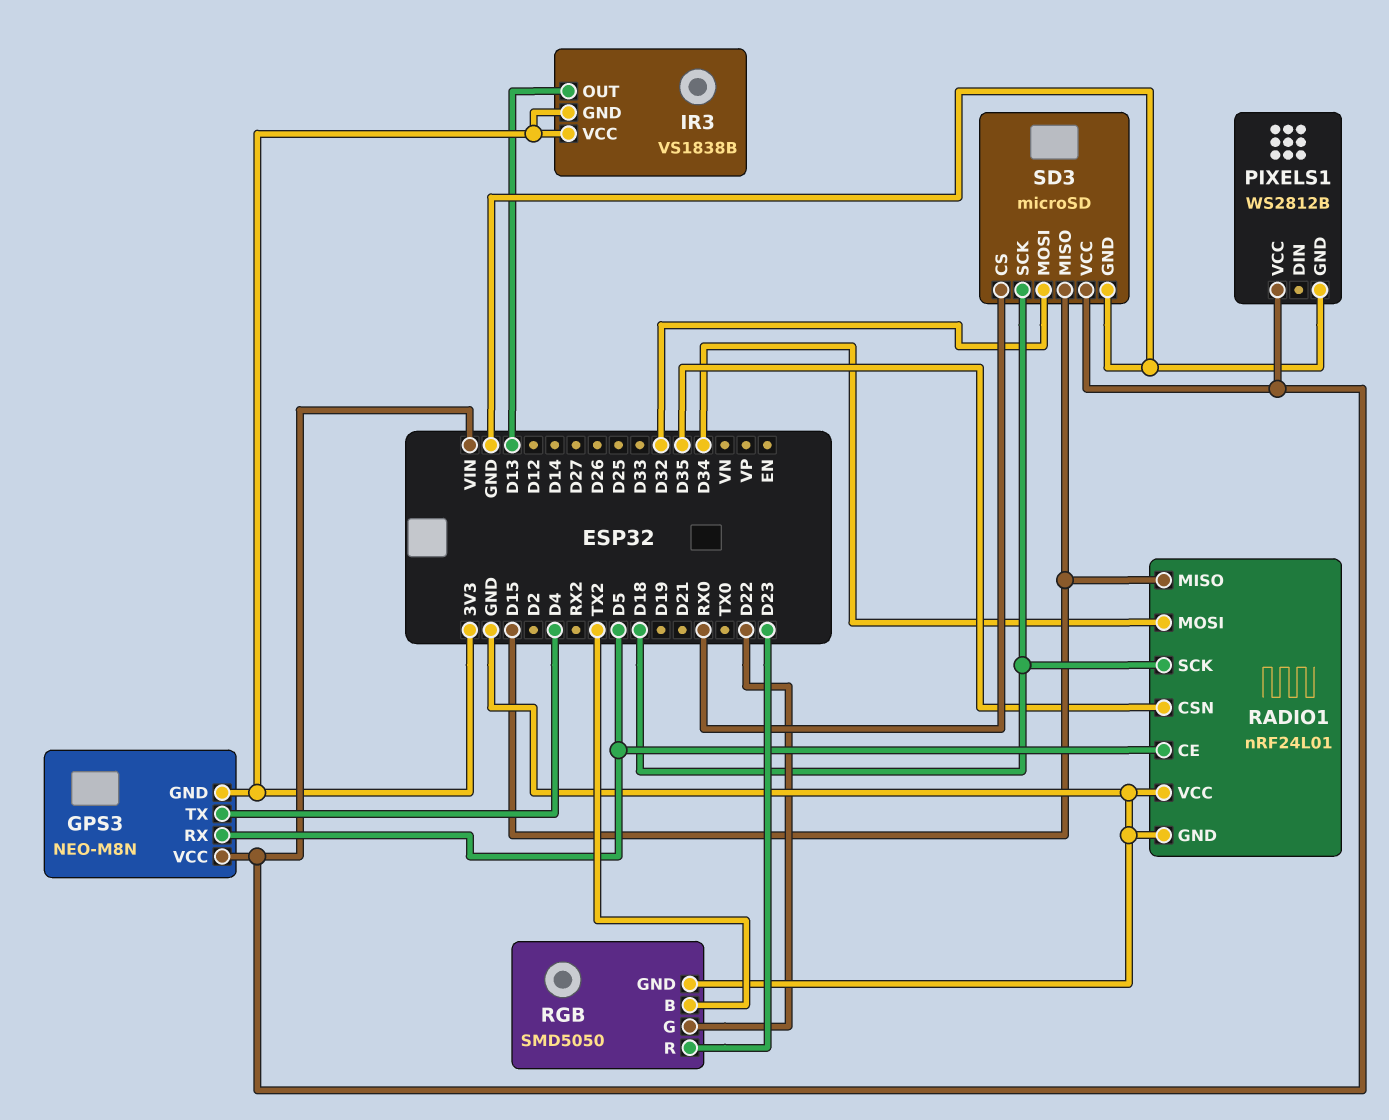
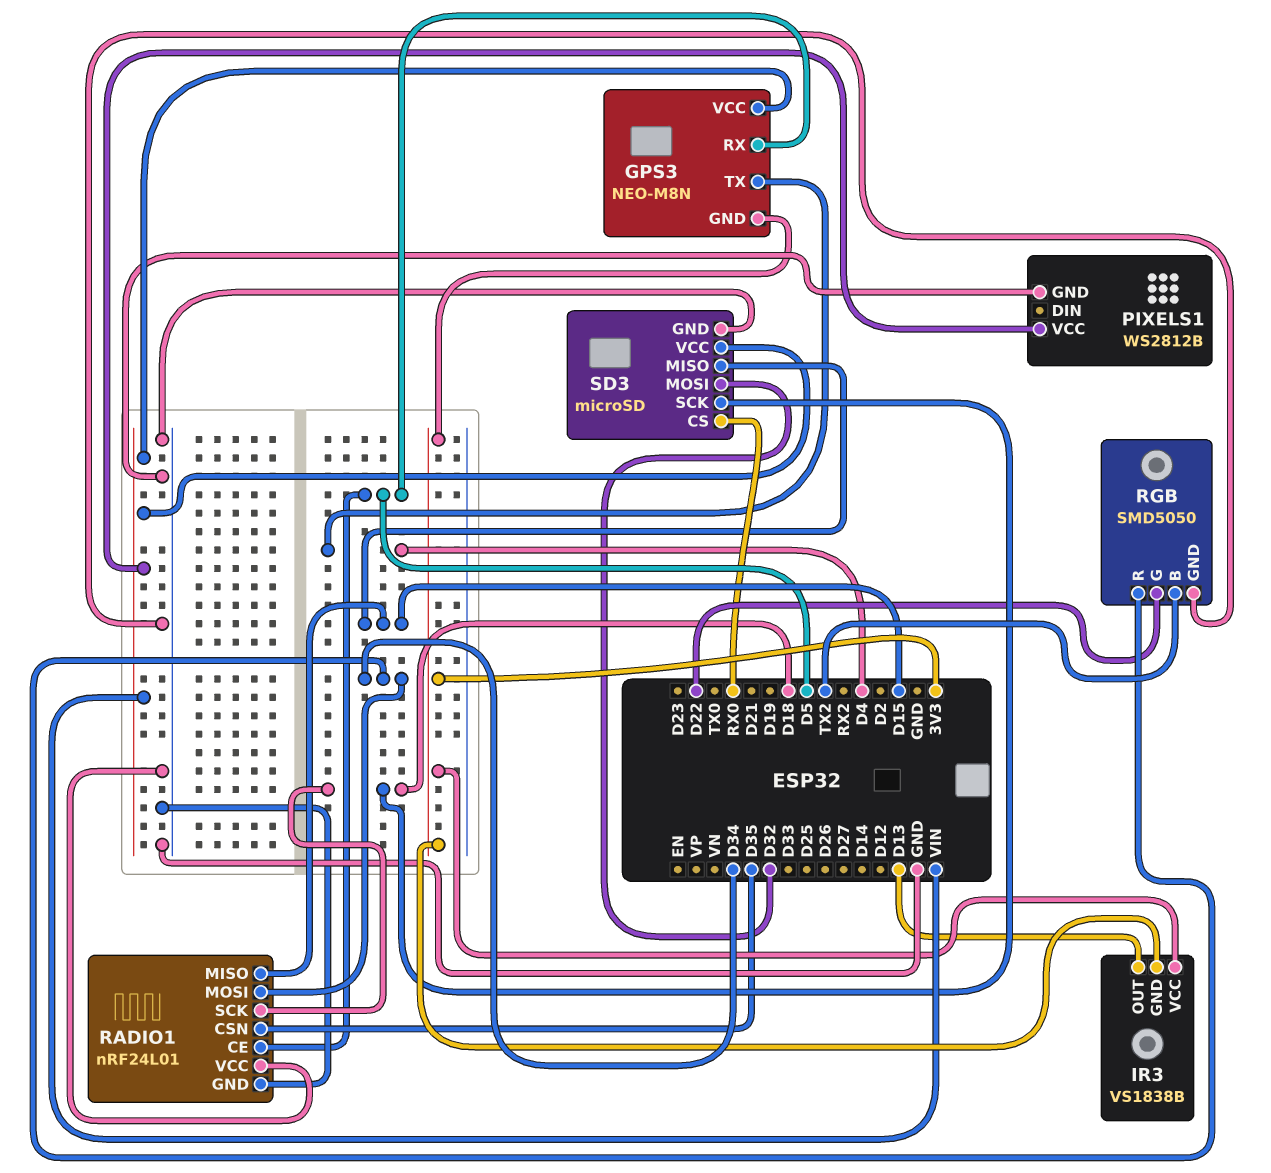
RGB pin R: D23 -> D34

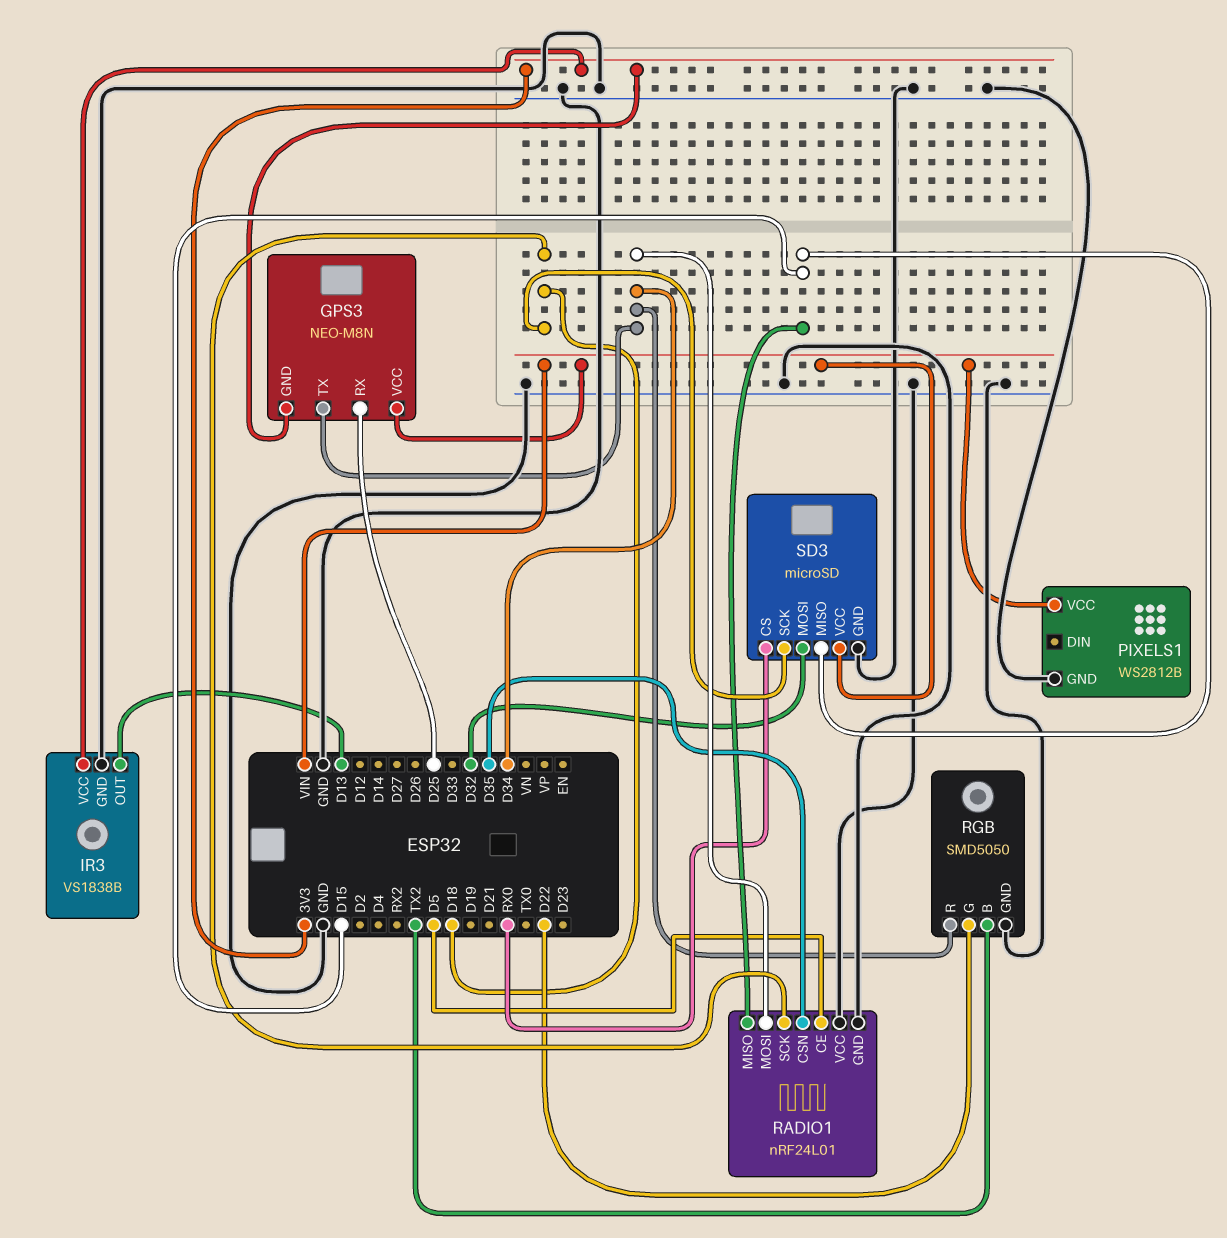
GPS3 pin RX: D5 -> D25
GPS3 pin TX: D4 -> D34
IR3 pin GND: 3V3 -> GND

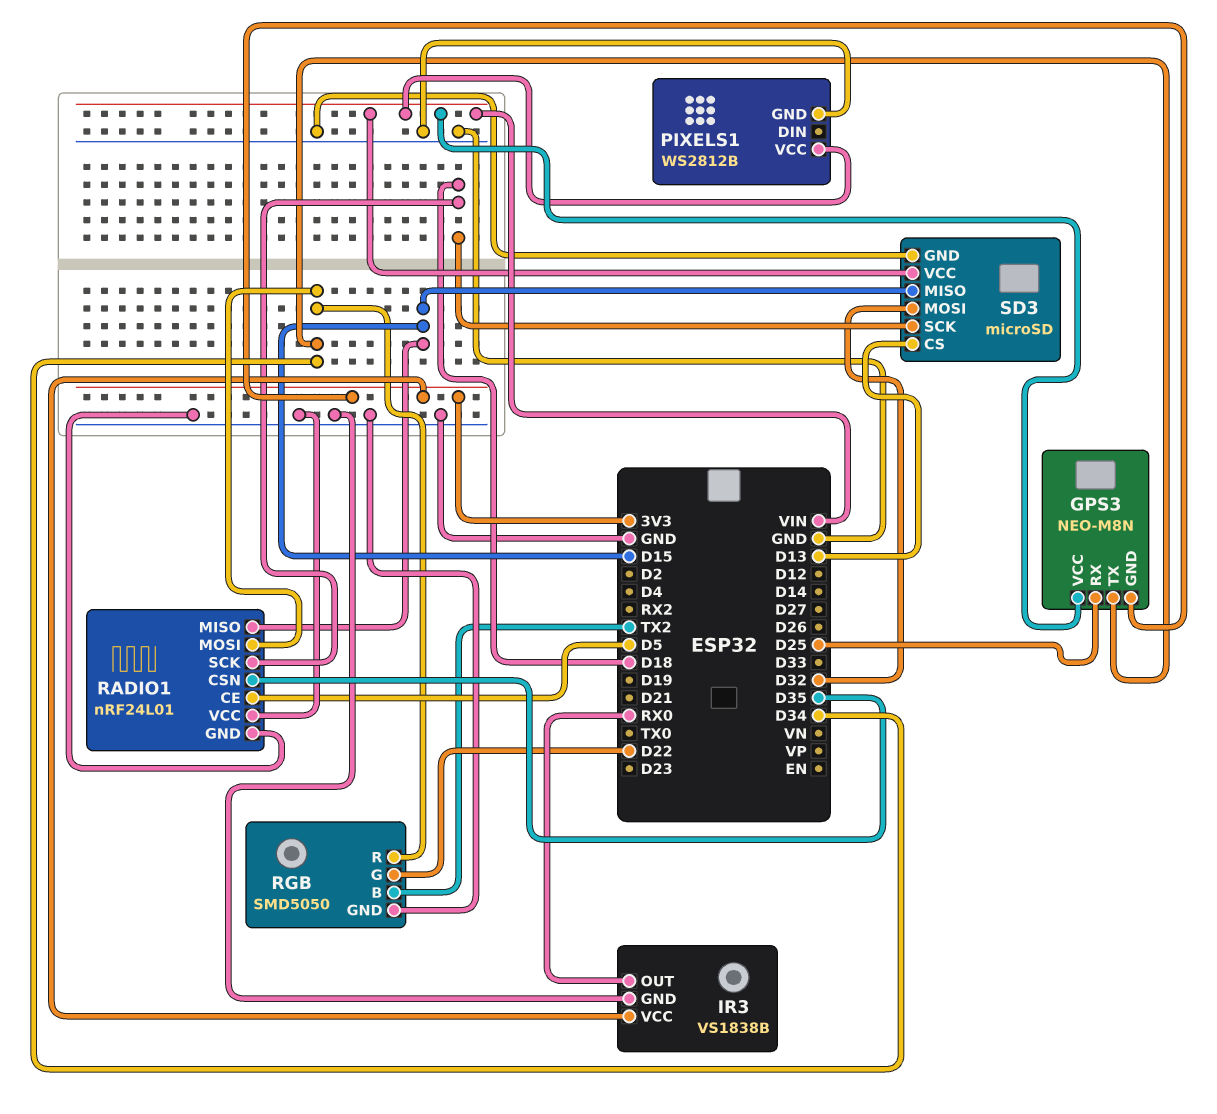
IR3 pin OUT: D13 -> RX0
SD3 pin CS: RX0 -> D13

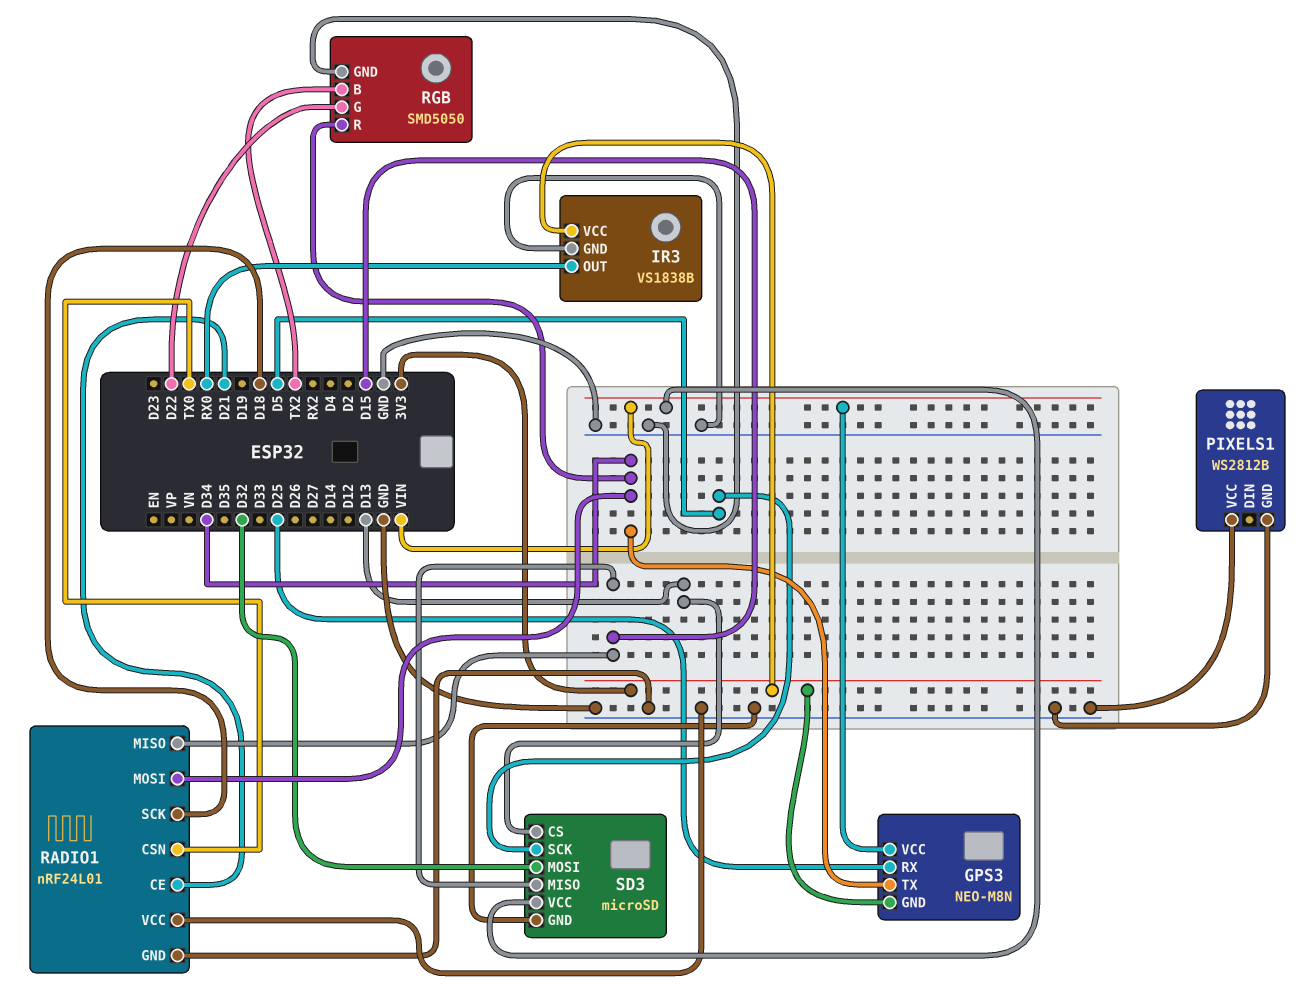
PIXELS1 pin VCC: VIN -> GND
RADIO1 pin CE: D5 -> D21
RADIO1 pin CSN: D35 -> TX0
SD3 pin SCK: D18 -> D5

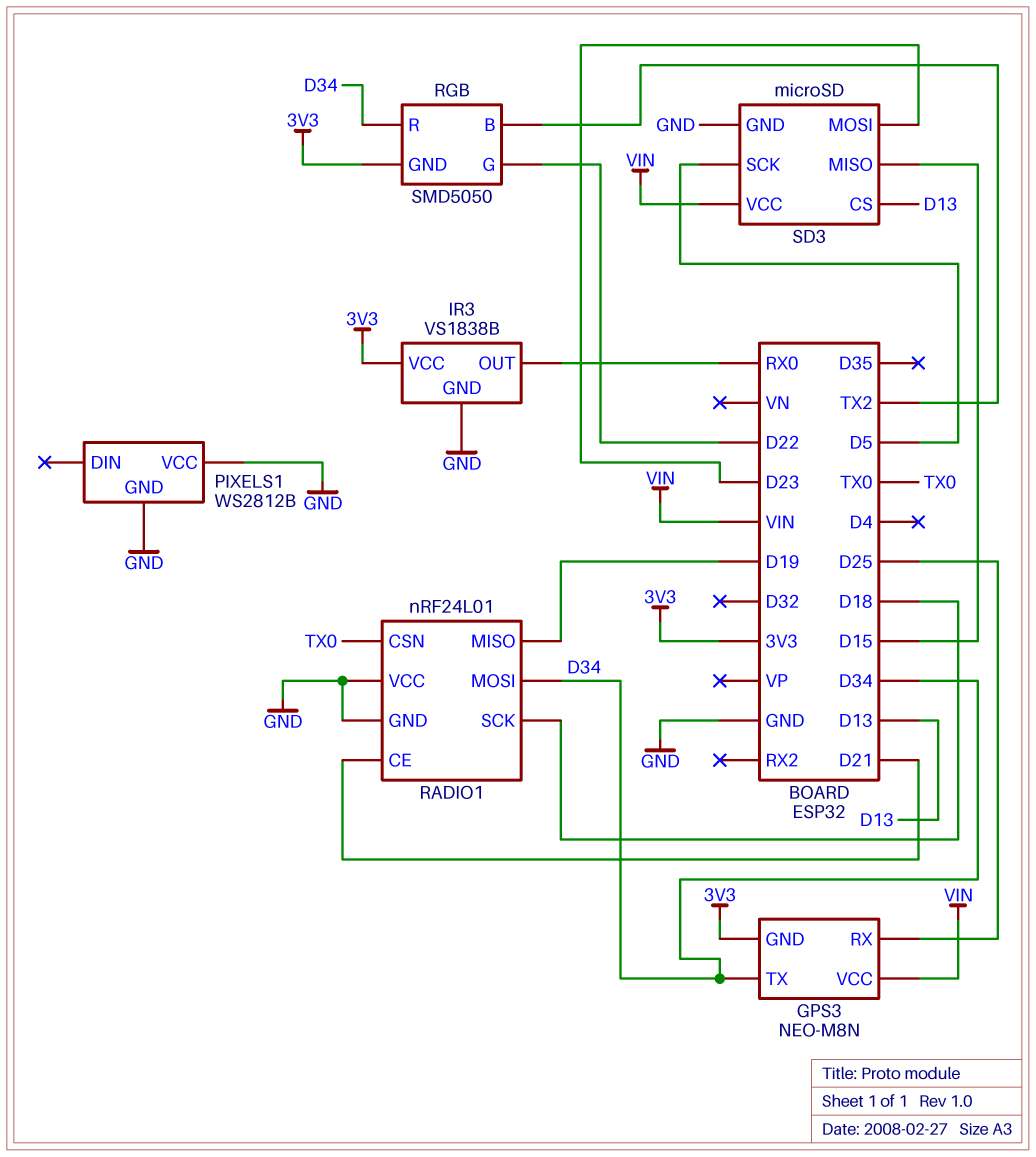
RADIO1 pin MISO: D15 -> D19
RGB pin GND: GND -> 3V3
SD3 pin MOSI: D32 -> D23

